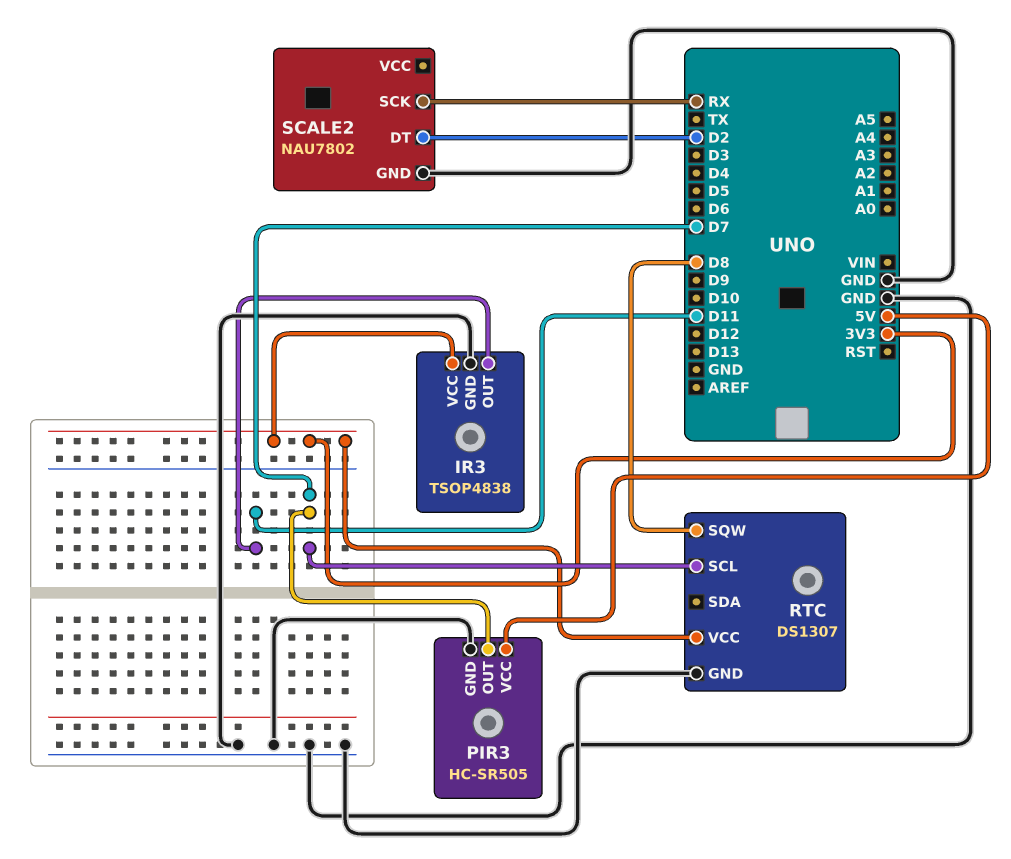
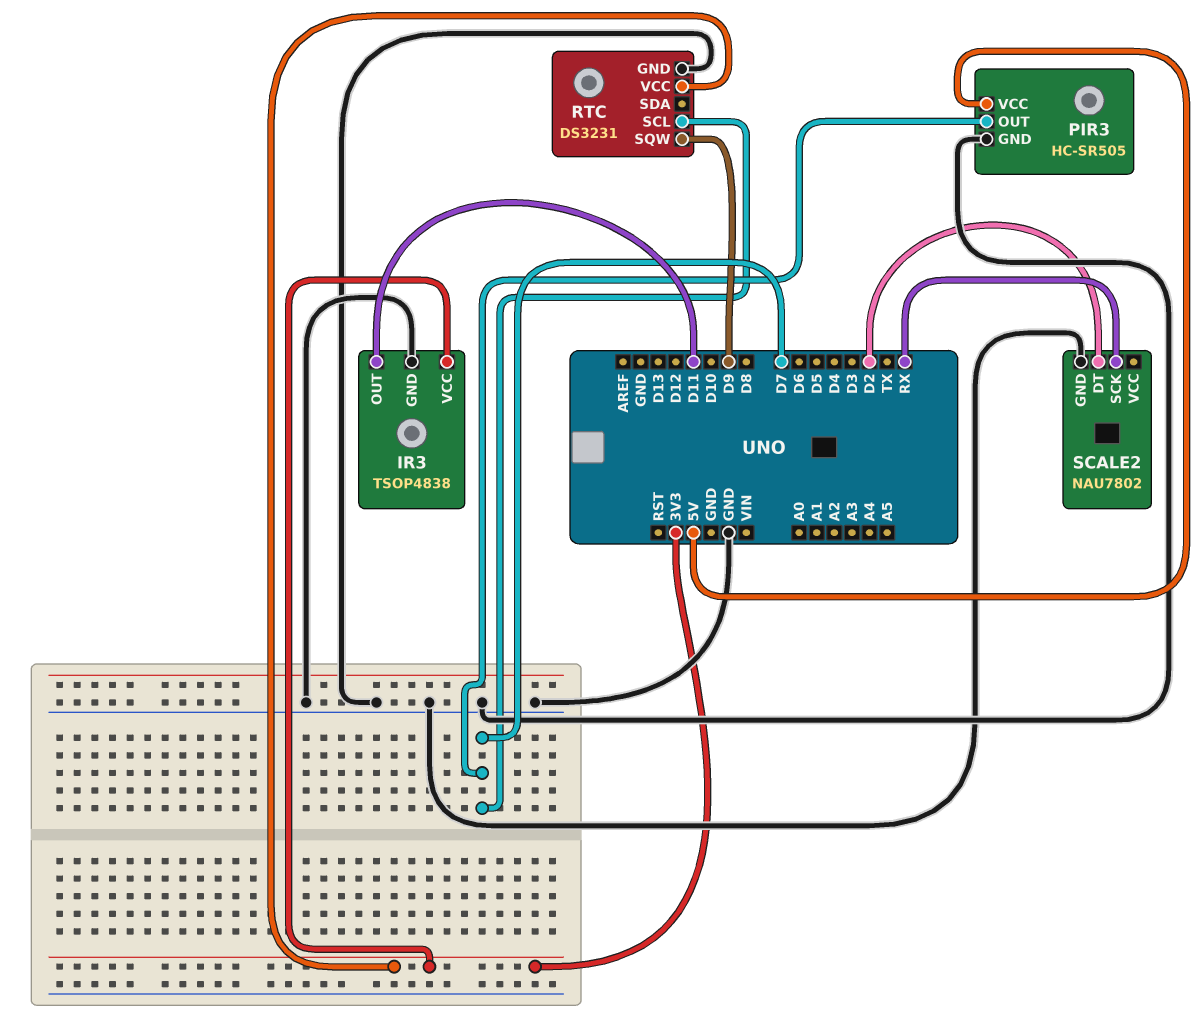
RTC: DS1307 -> DS3231
RTC pin SQW: D8 -> D9

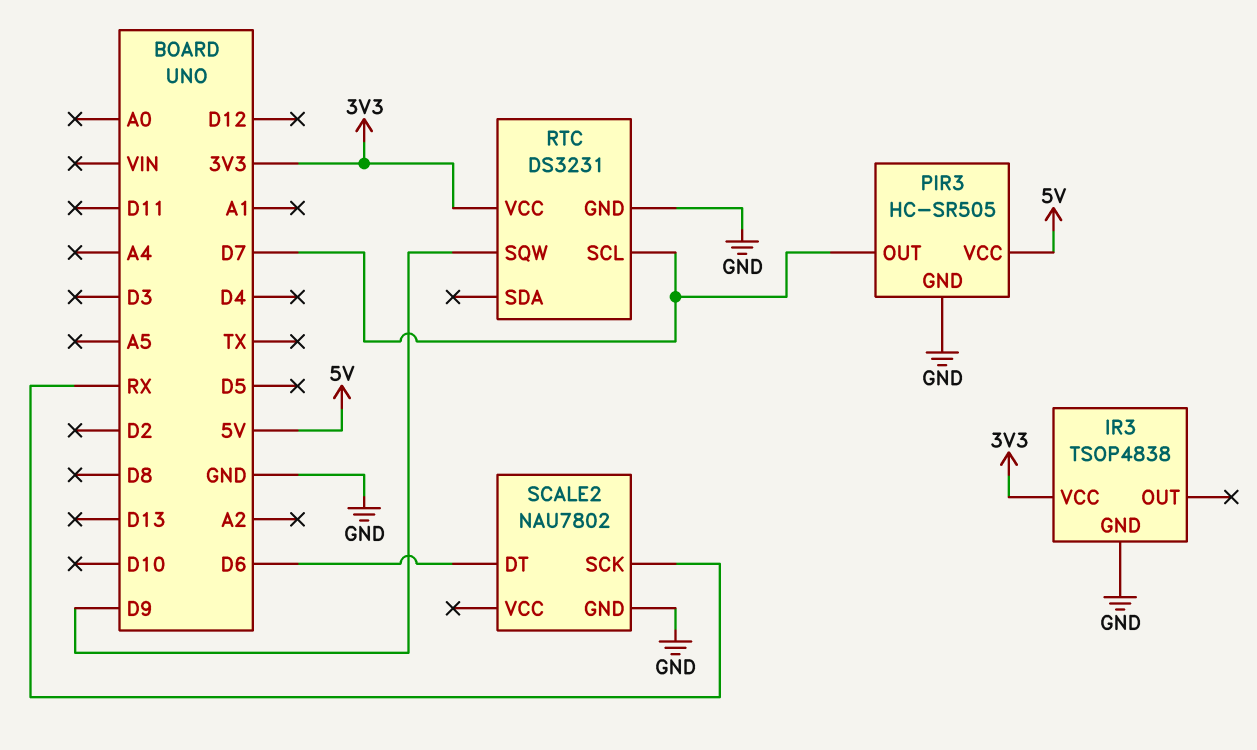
IR3 pin OUT: D11 -> none
SCALE2 pin DT: D2 -> D6

